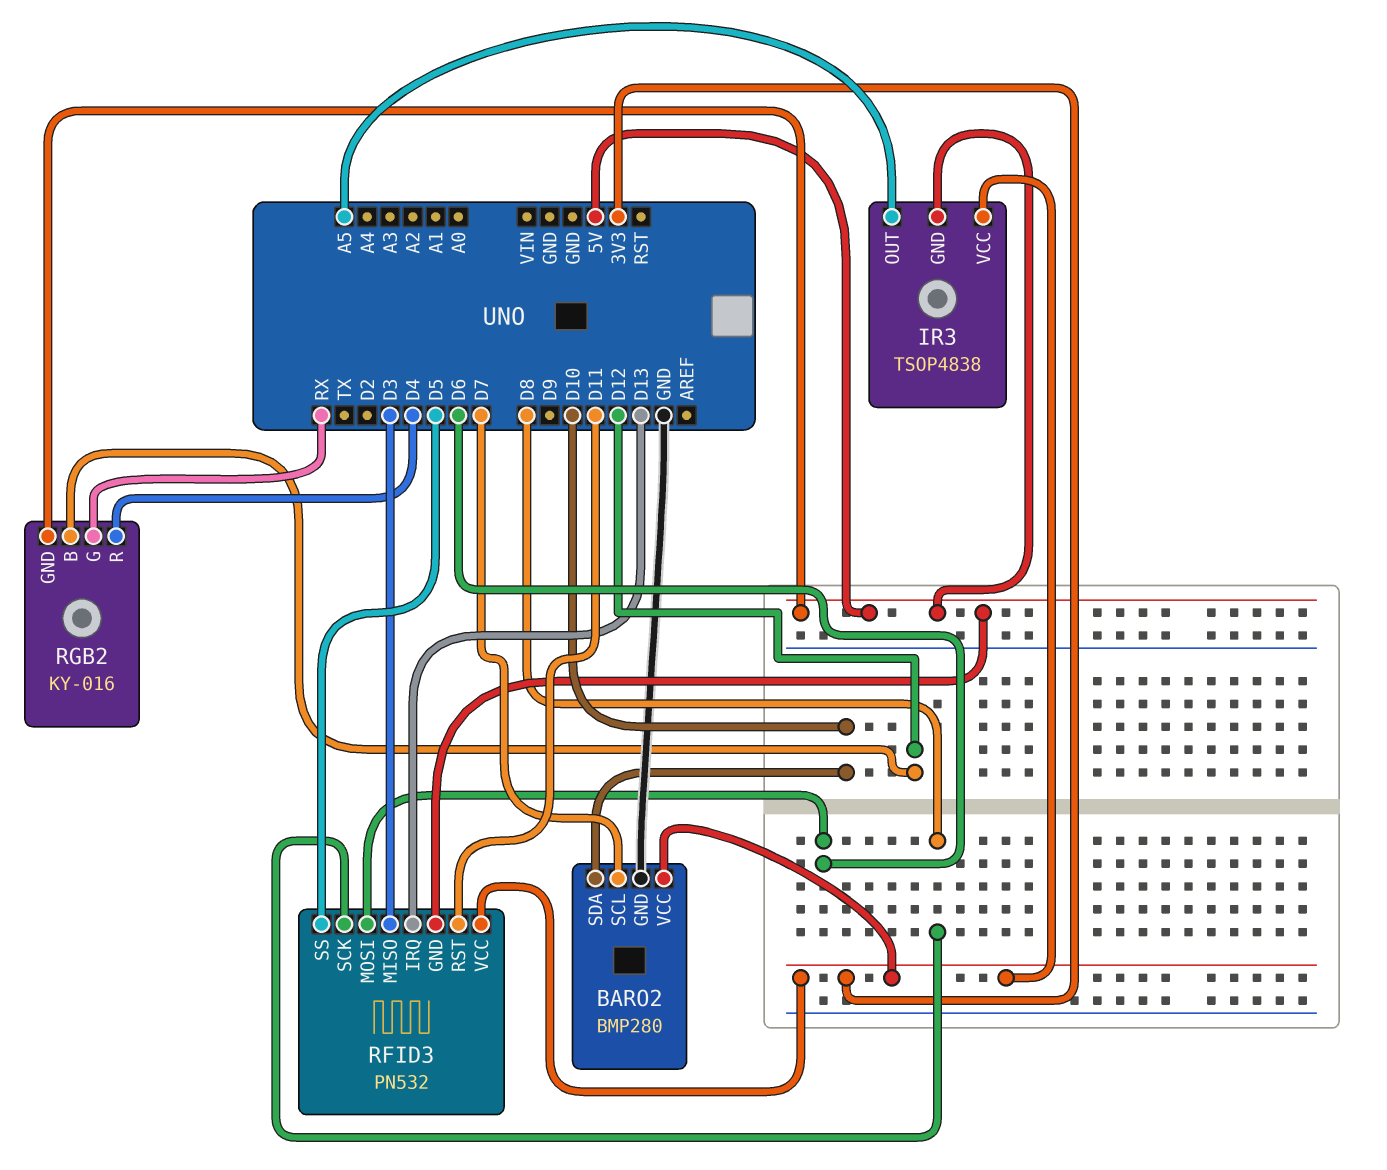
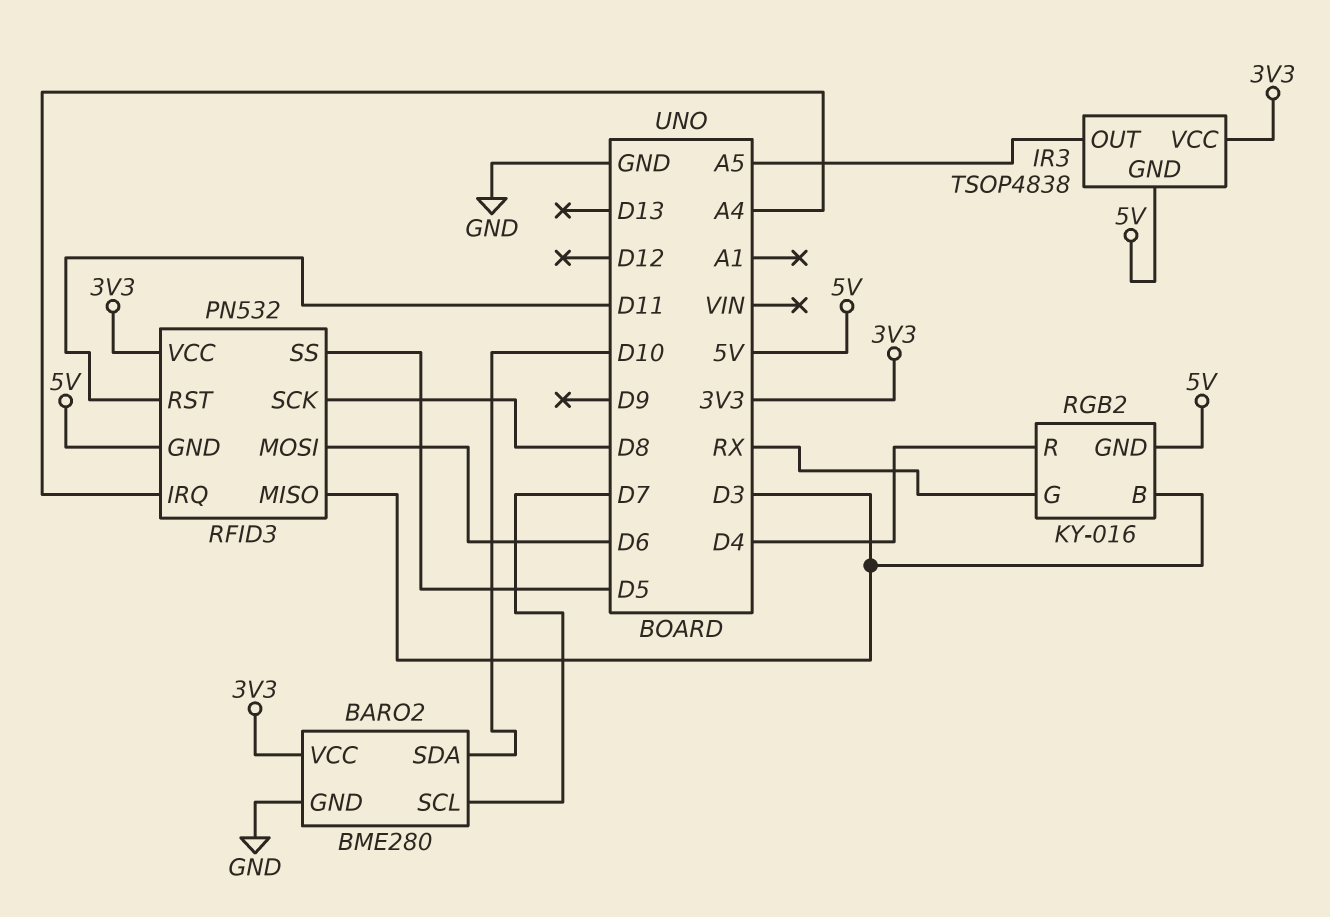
BARO2: BMP280 -> BME280
RFID3 pin IRQ: D13 -> A4
RGB2 pin B: D12 -> D3

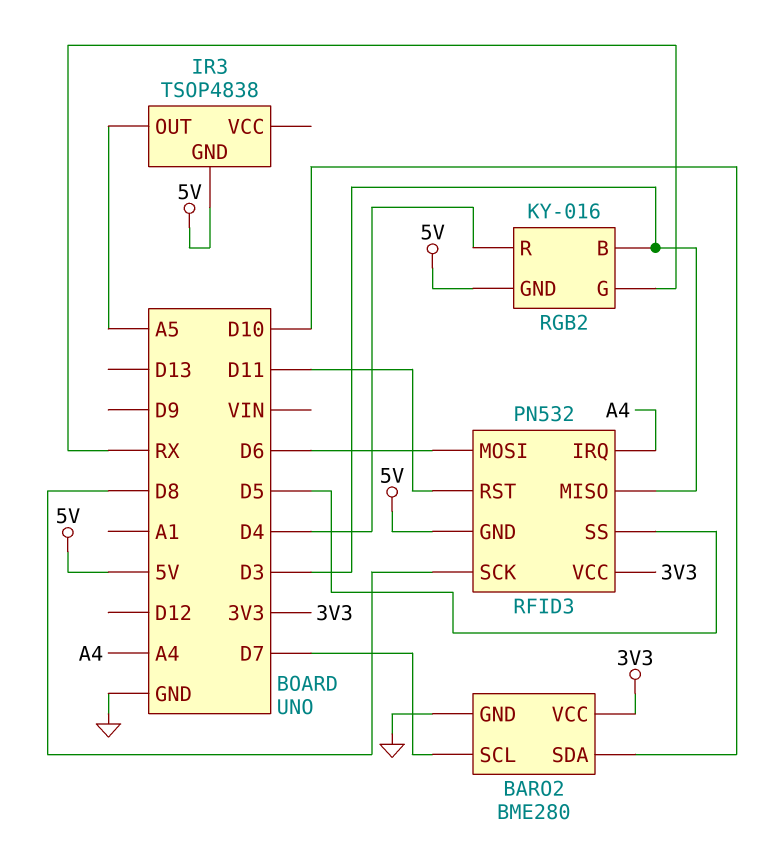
IR3 pin VCC: 3V3 -> none

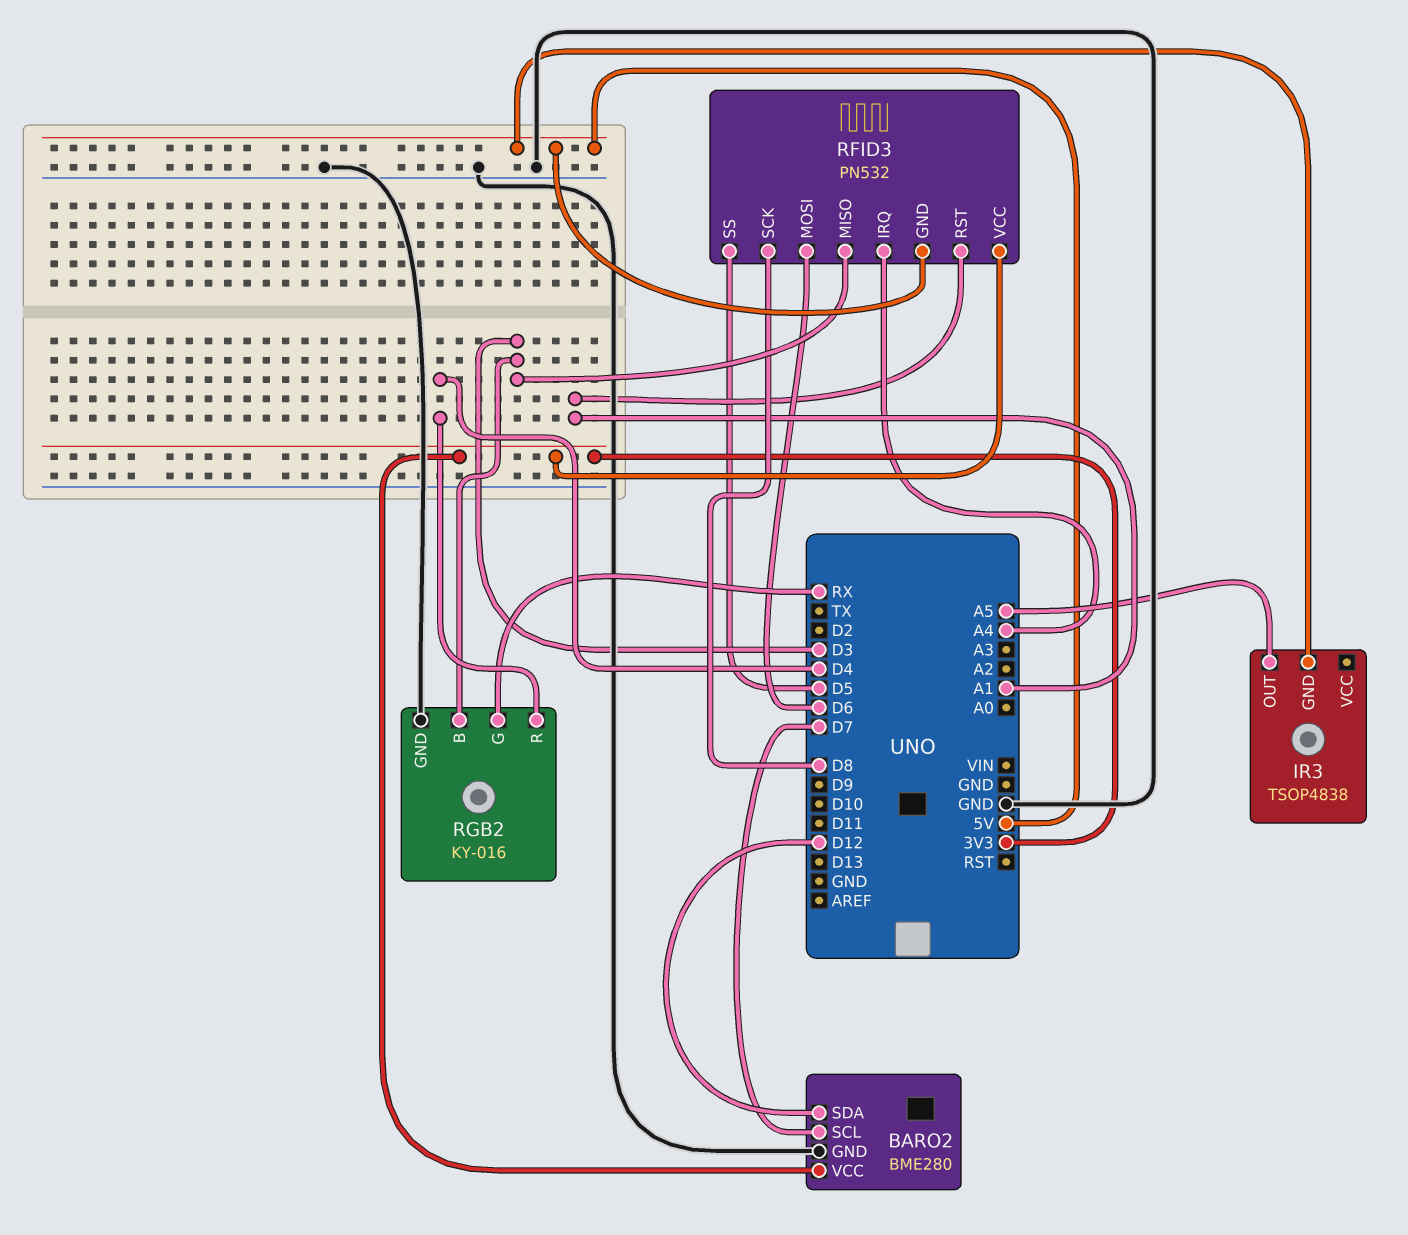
BARO2 pin SDA: D10 -> D12
RFID3 pin RST: D11 -> A1
RGB2 pin GND: 5V -> GND

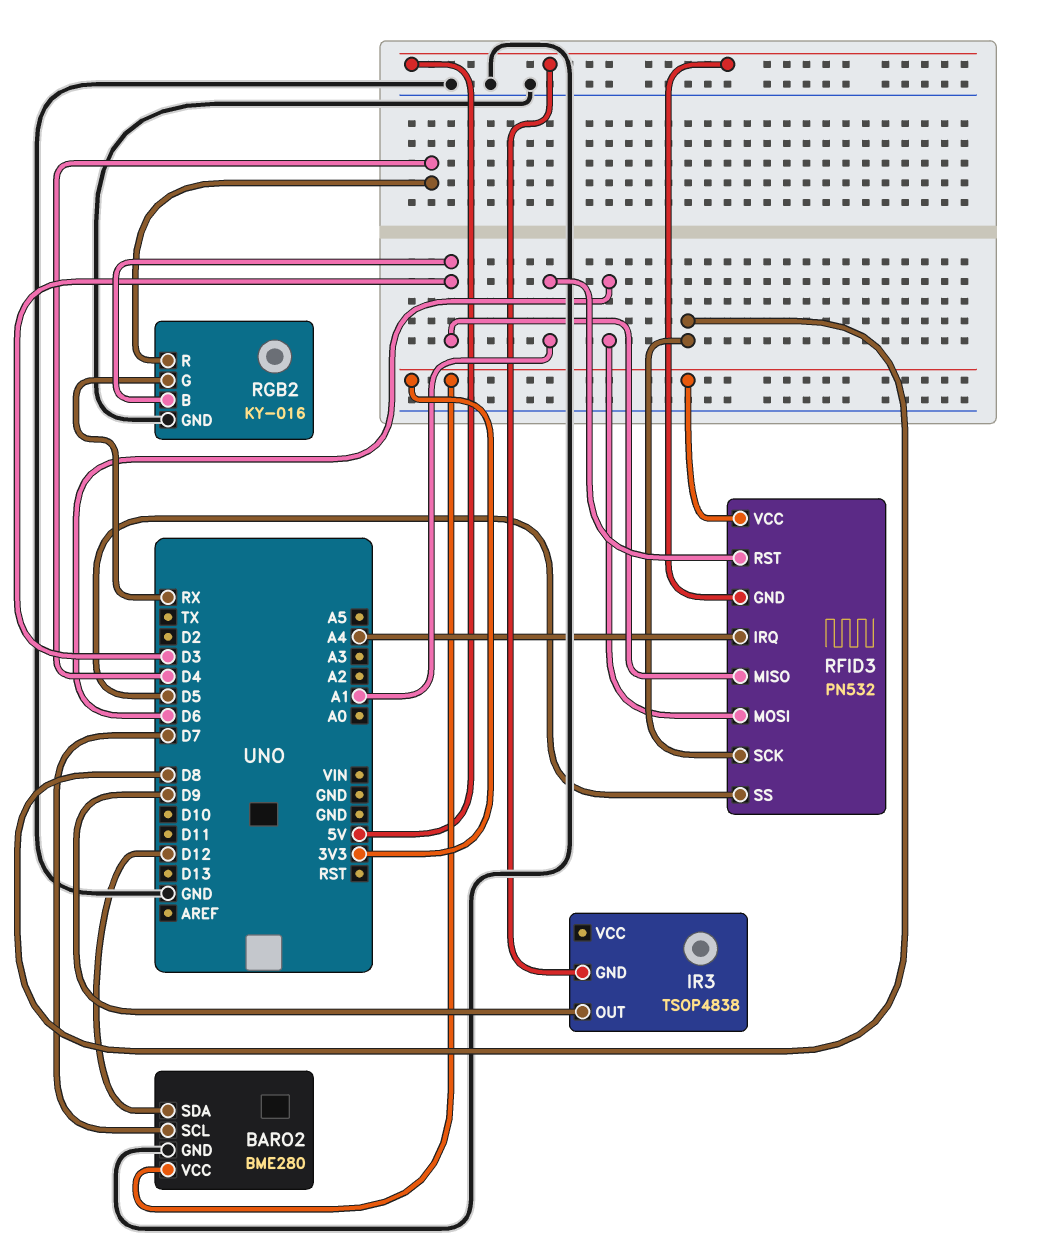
IR3 pin OUT: A5 -> D9

